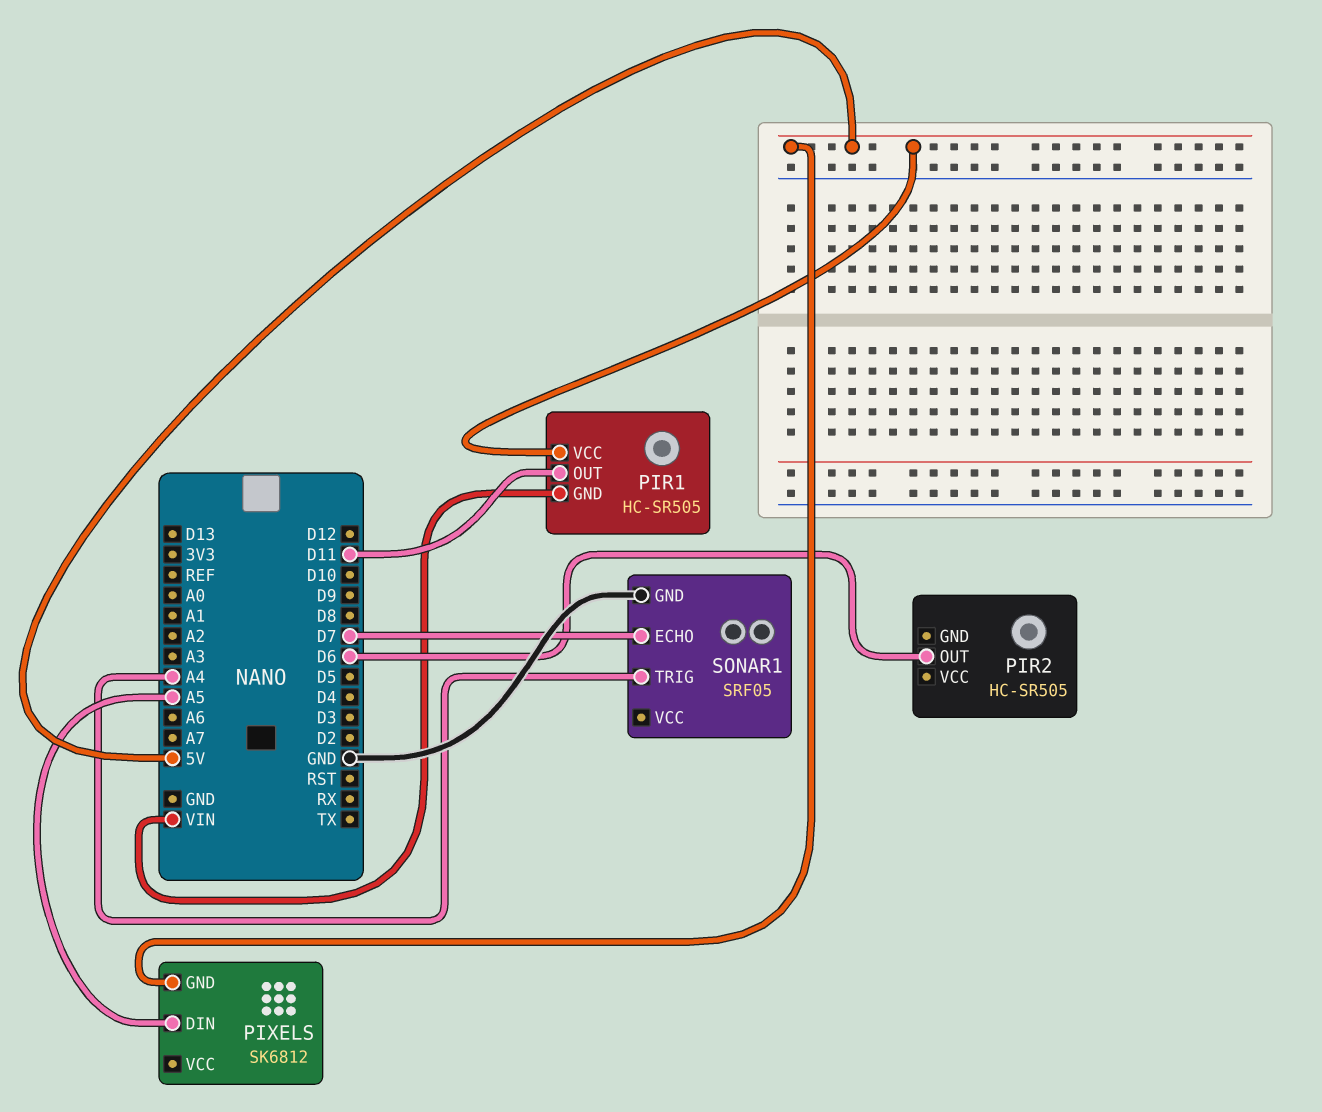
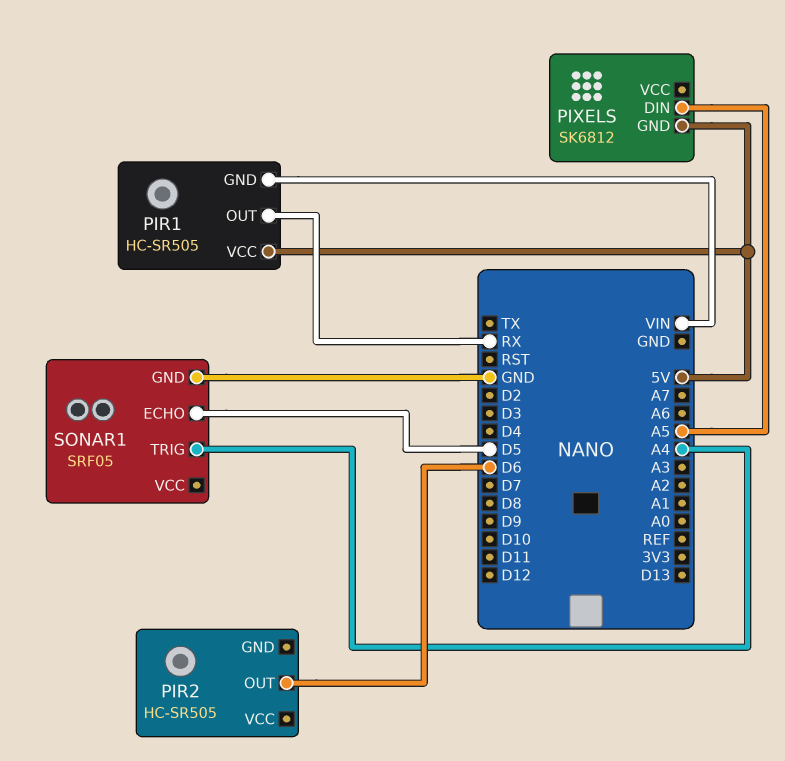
PIR1 pin OUT: D11 -> RX
SONAR1 pin ECHO: D7 -> D5

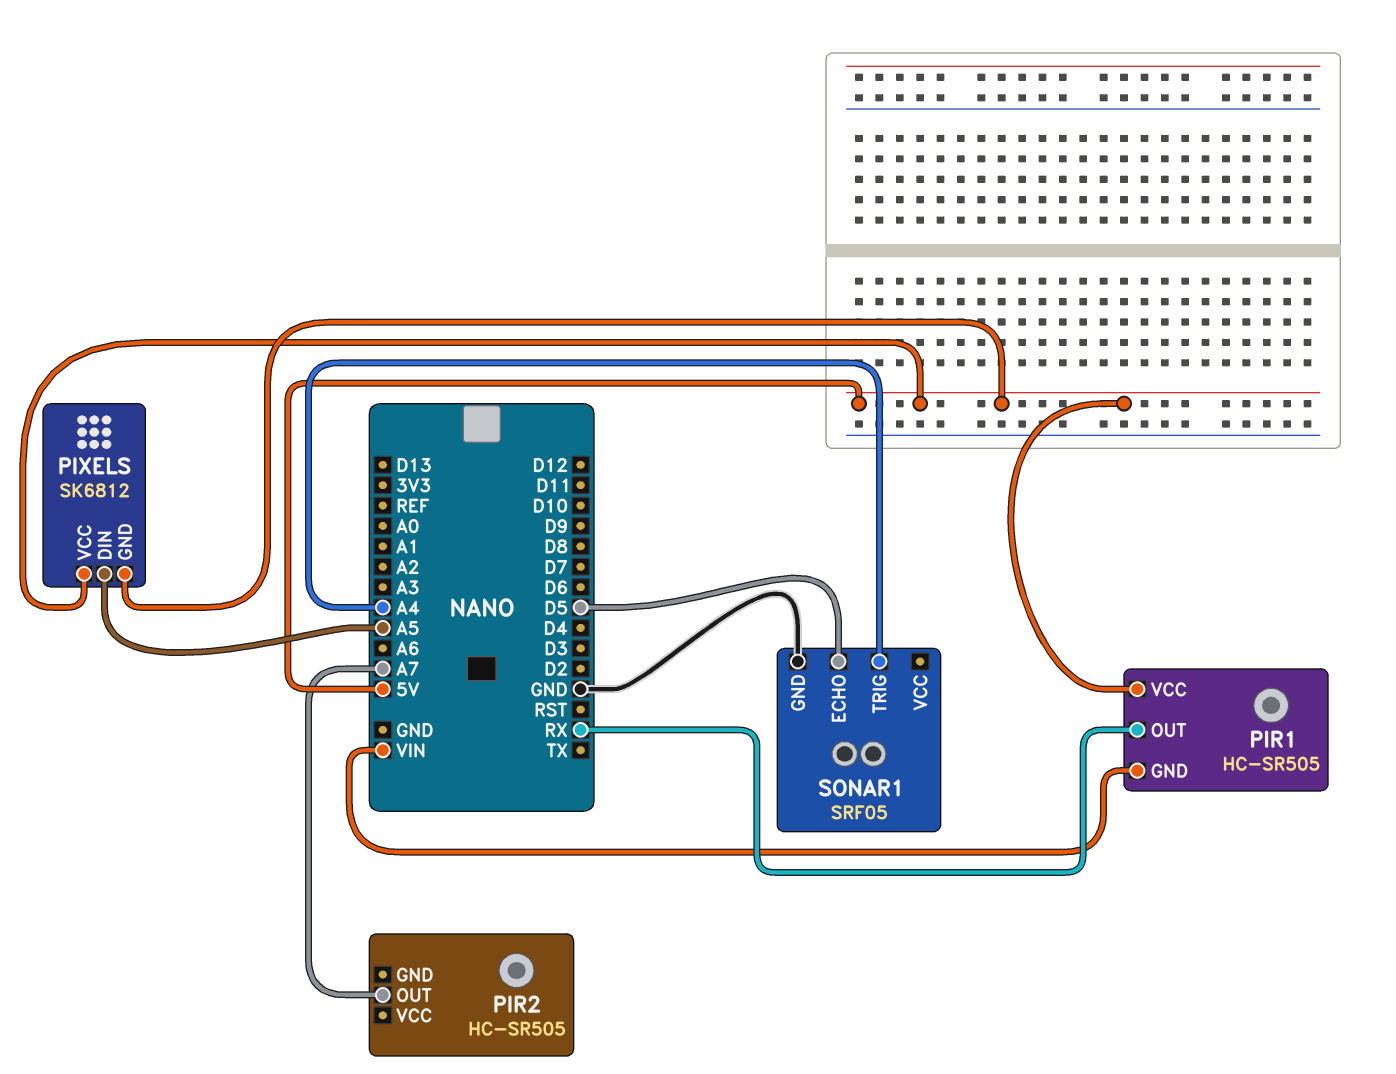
PIR2 pin OUT: D6 -> A7
PIXELS pin VCC: none -> 5V

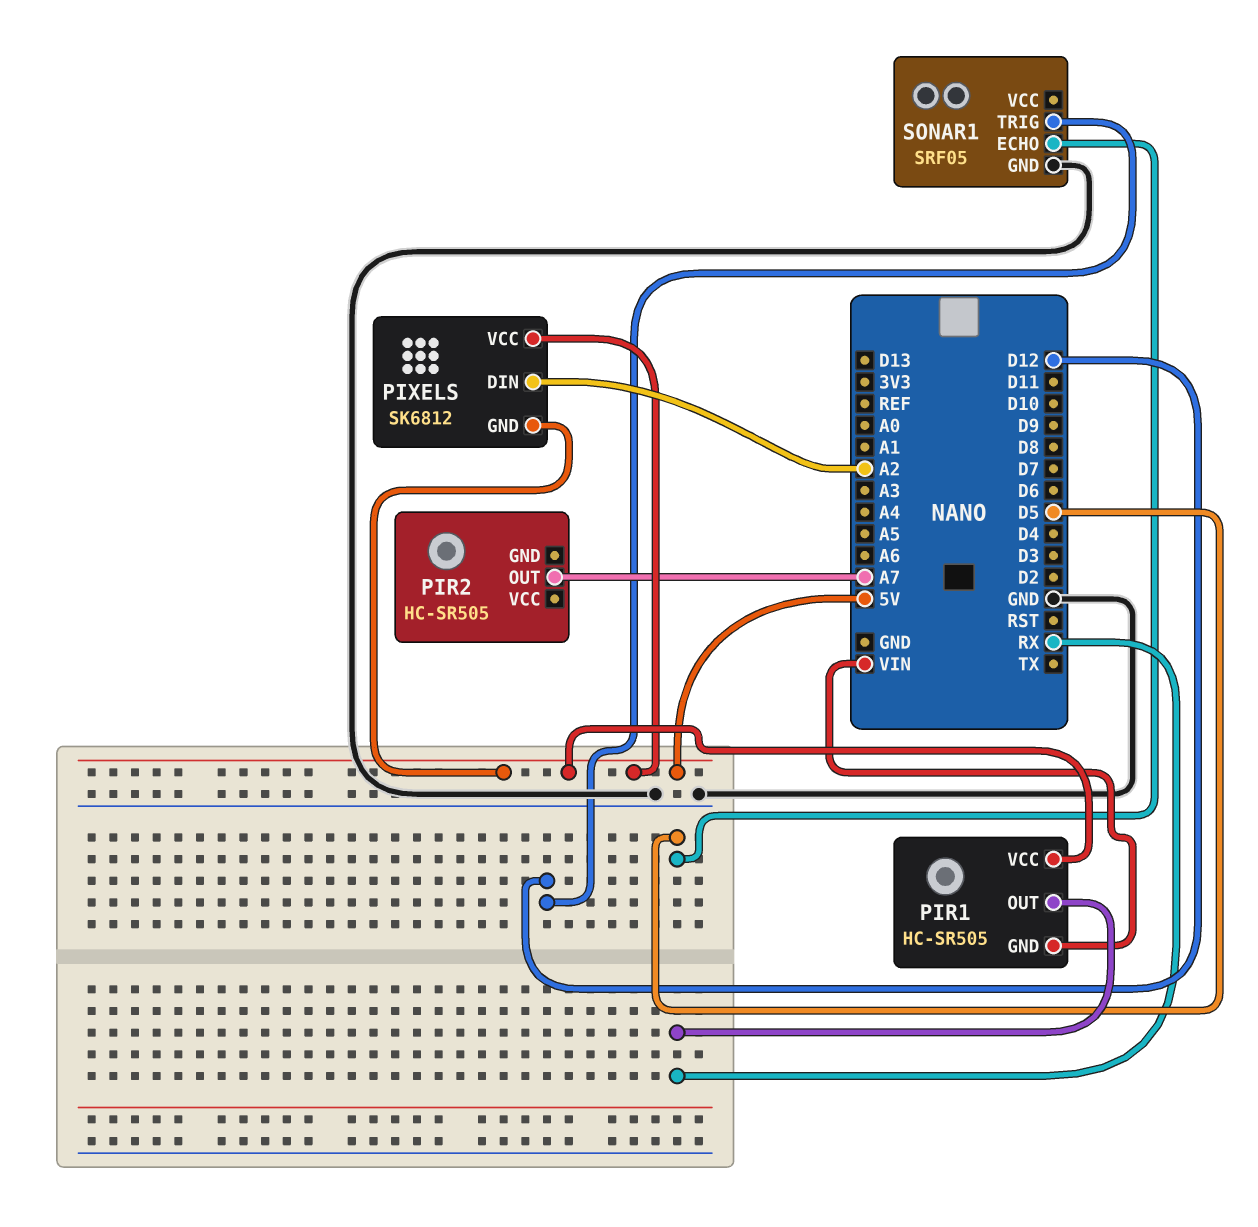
PIXELS pin DIN: A5 -> A2
SONAR1 pin TRIG: A4 -> D12

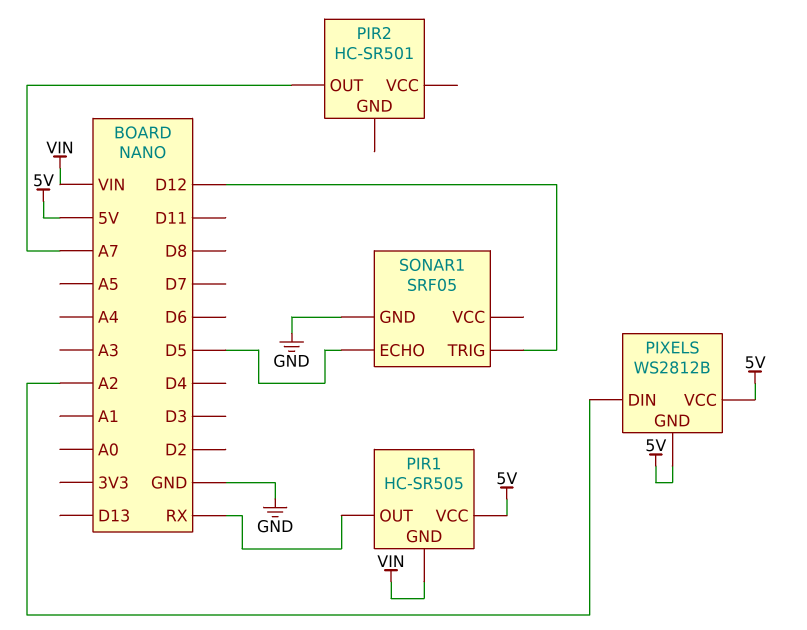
PIR2: HC-SR505 -> HC-SR501
PIXELS: SK6812 -> WS2812B

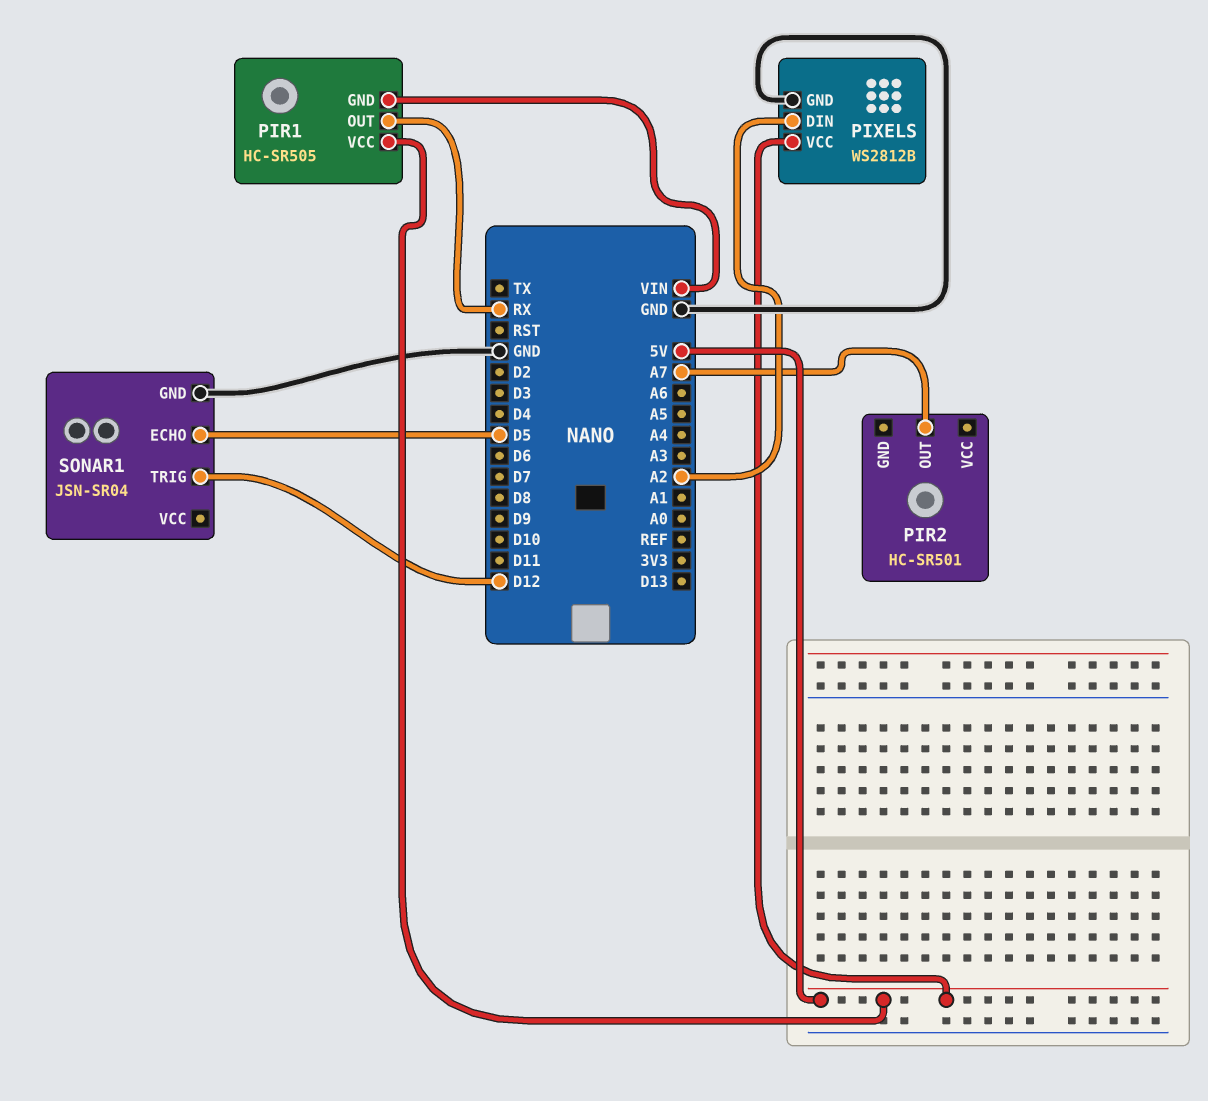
PIXELS pin GND: 5V -> GND
SONAR1: SRF05 -> JSN-SR04

